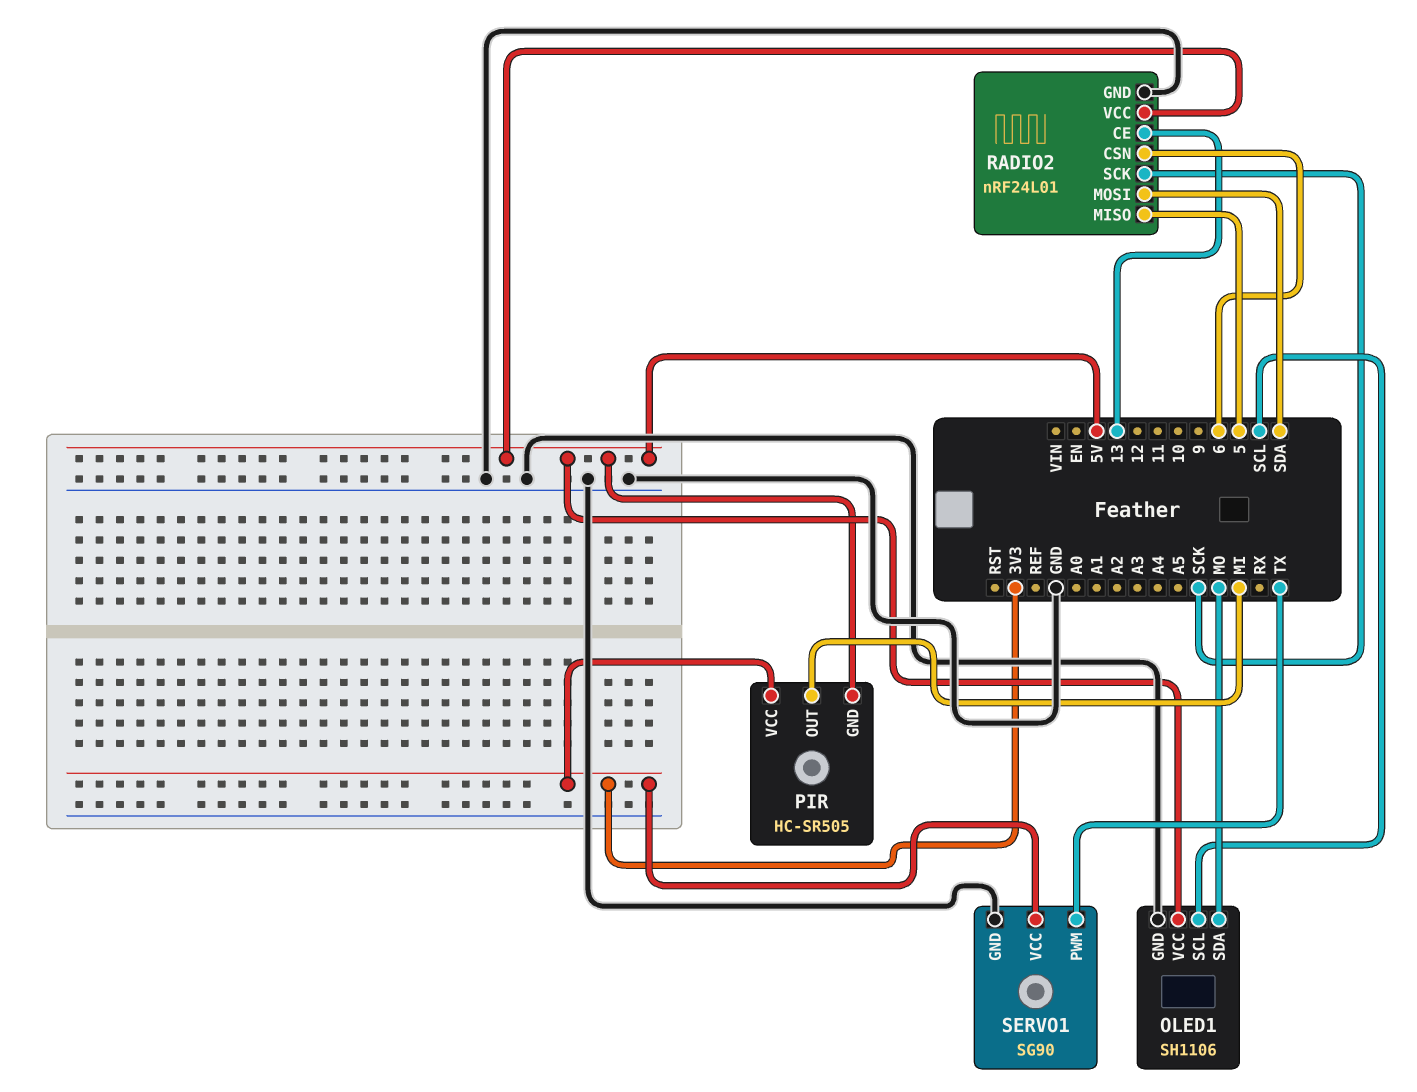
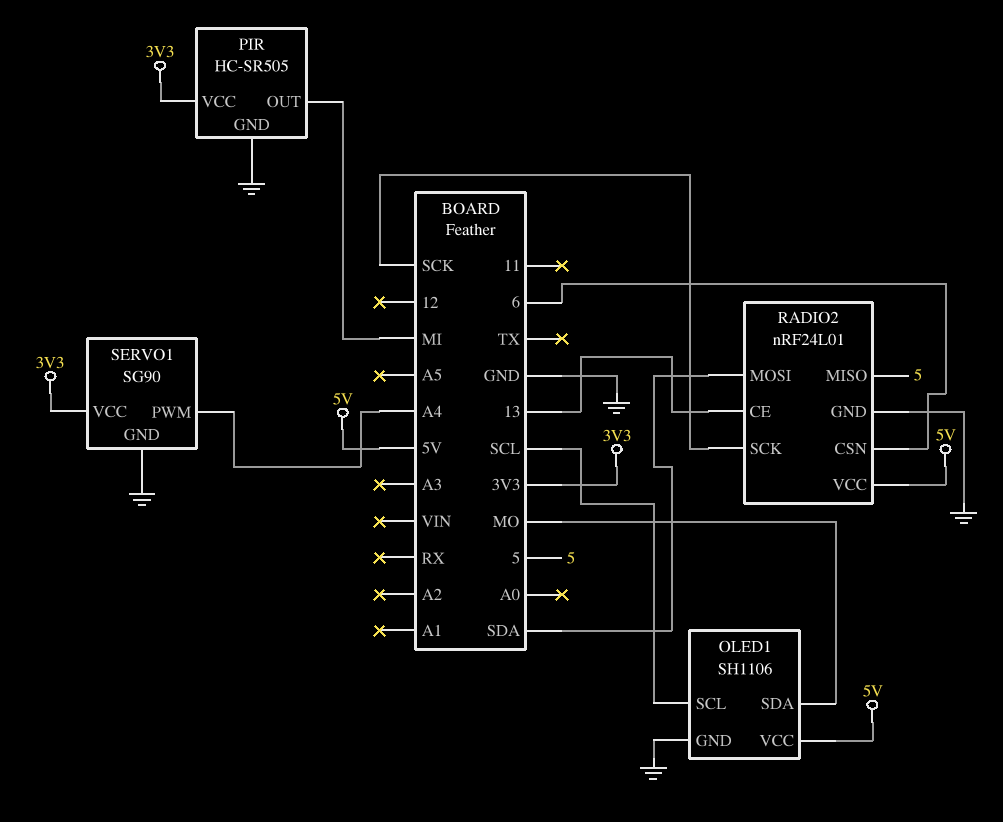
PIR pin GND: 5V -> GND
SERVO1 pin PWM: TX -> A4

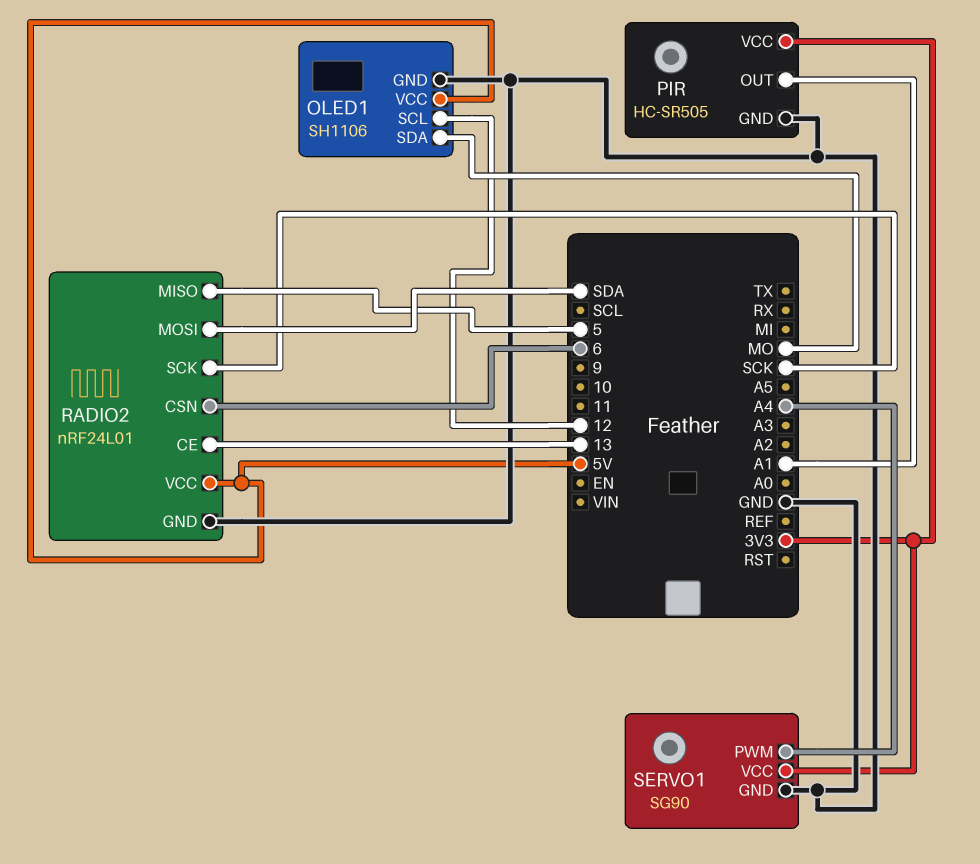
OLED1 pin SCL: SCL -> 12
PIR pin OUT: MI -> A1

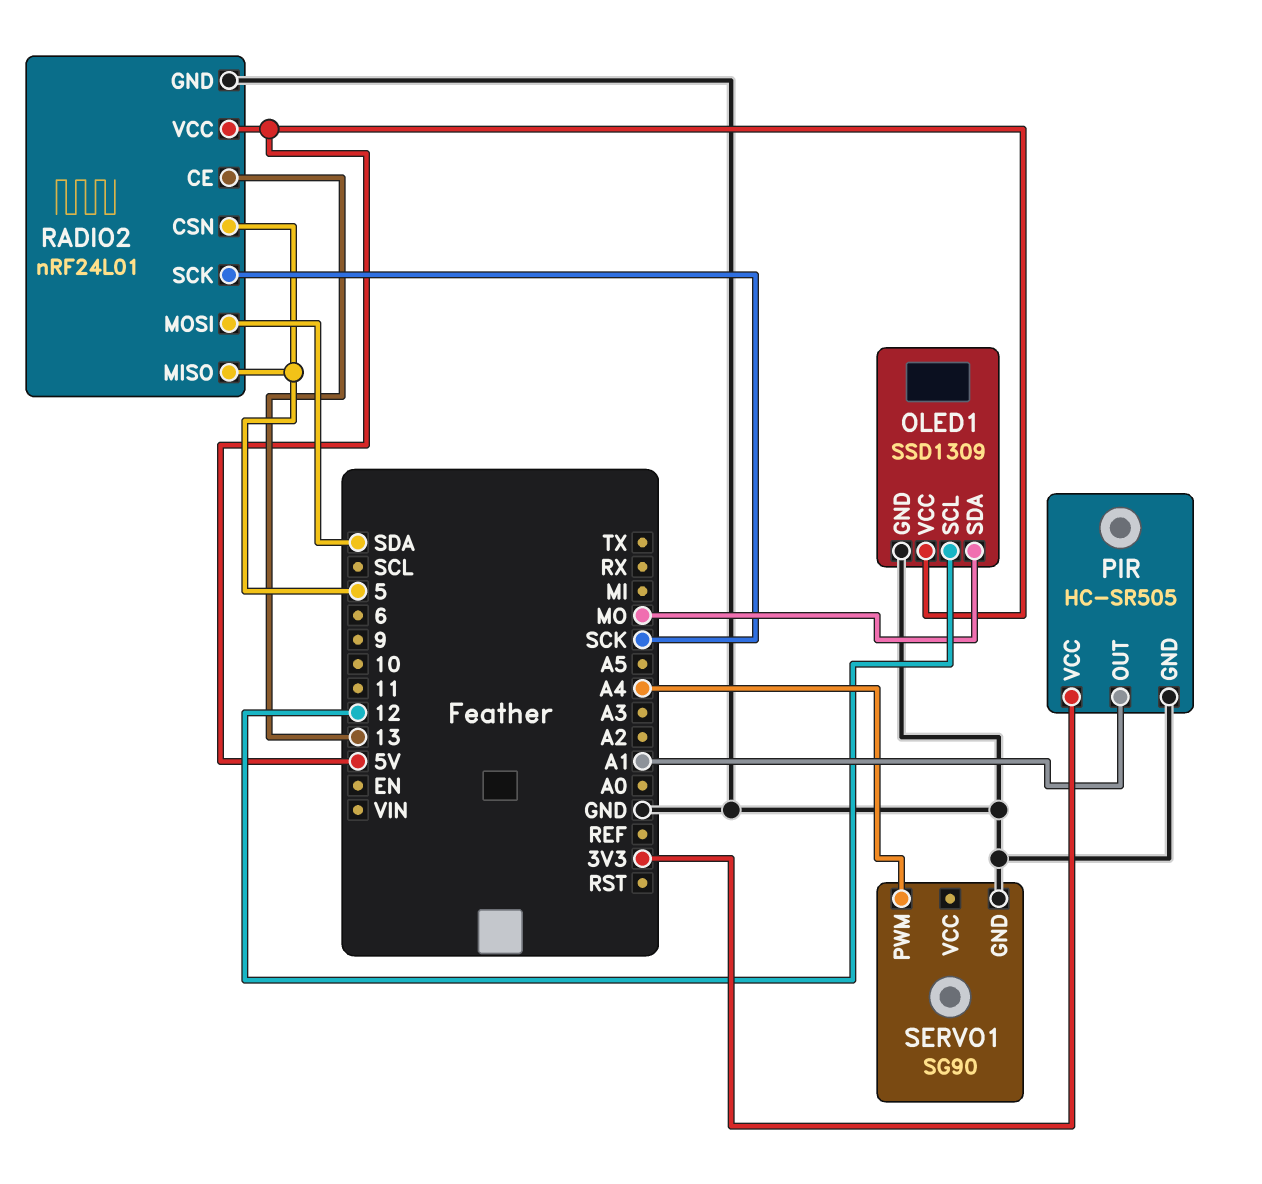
OLED1: SH1106 -> SSD1309
RADIO2 pin CSN: 6 -> 5
SERVO1 pin VCC: 3V3 -> none

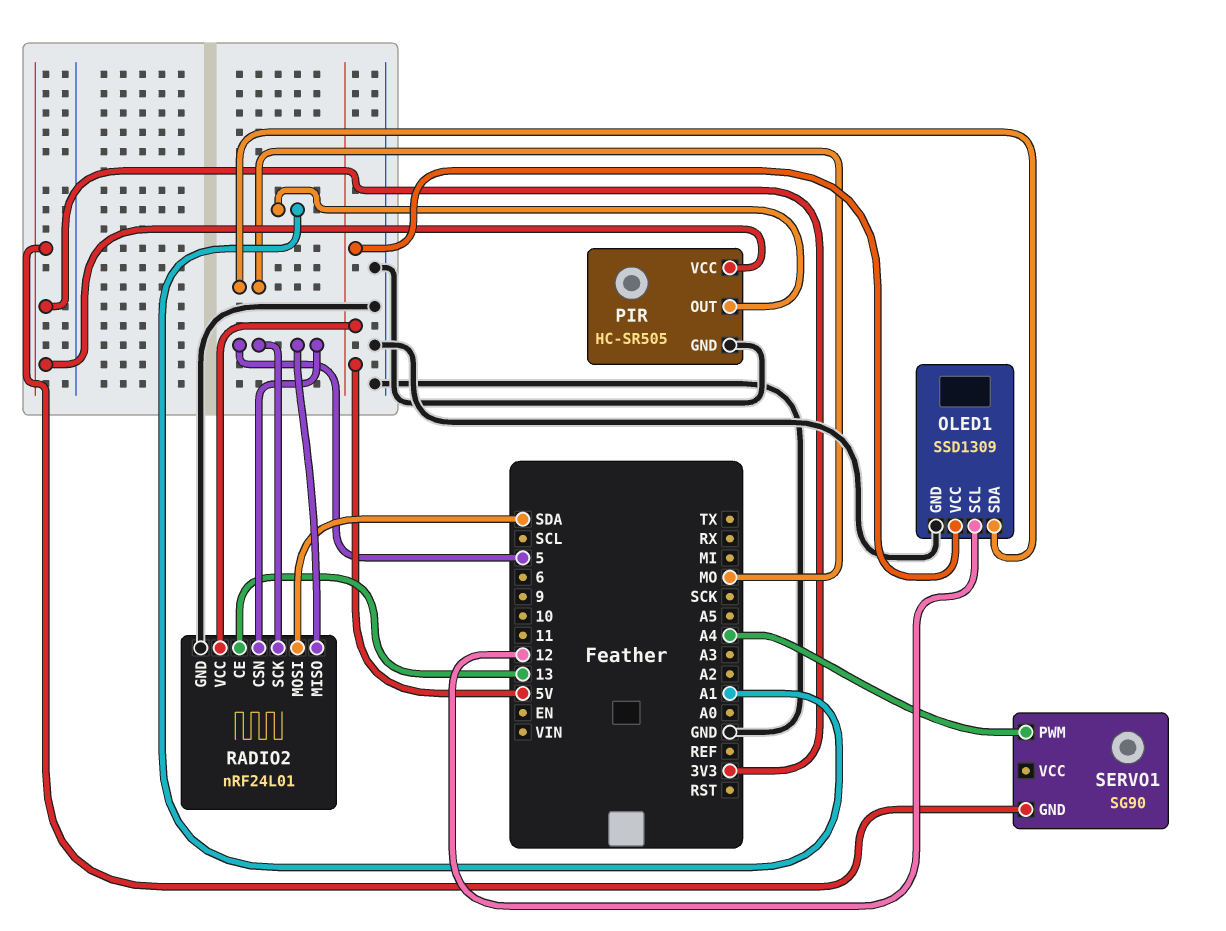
RADIO2 pin SCK: SCK -> 5
SERVO1 pin GND: GND -> 3V3

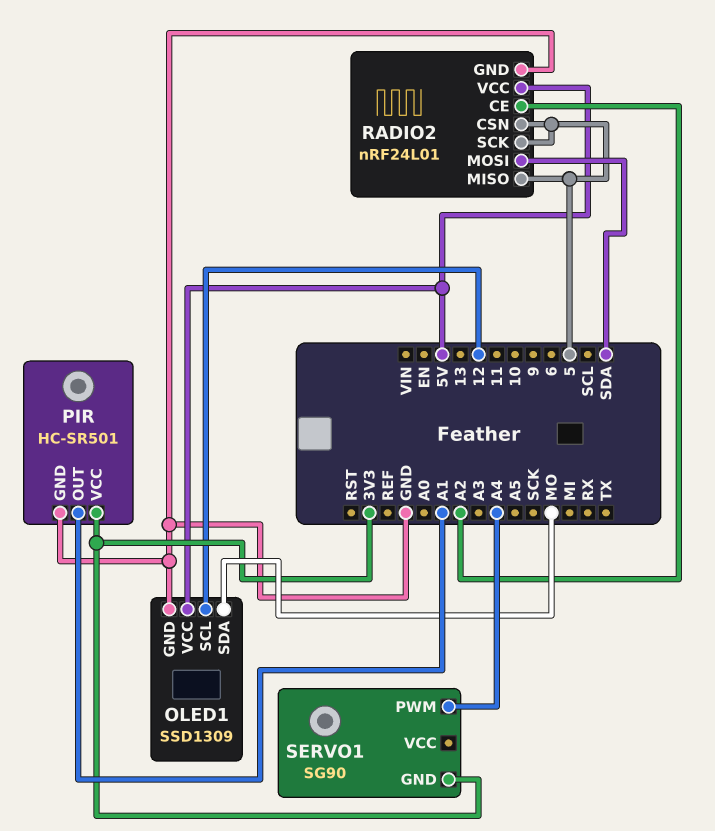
PIR: HC-SR505 -> HC-SR501
RADIO2 pin CE: 13 -> A2

